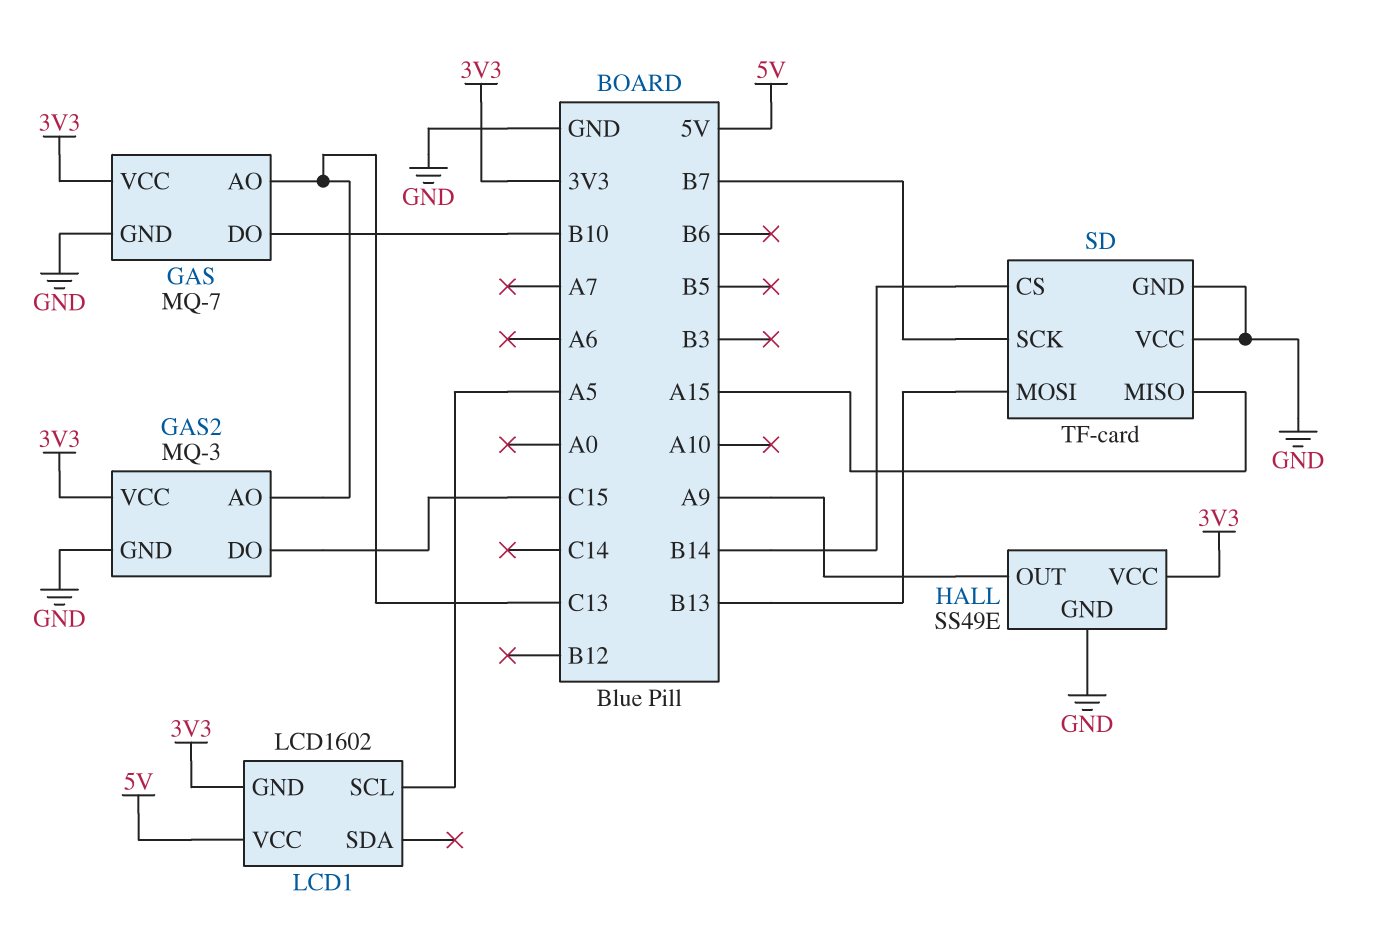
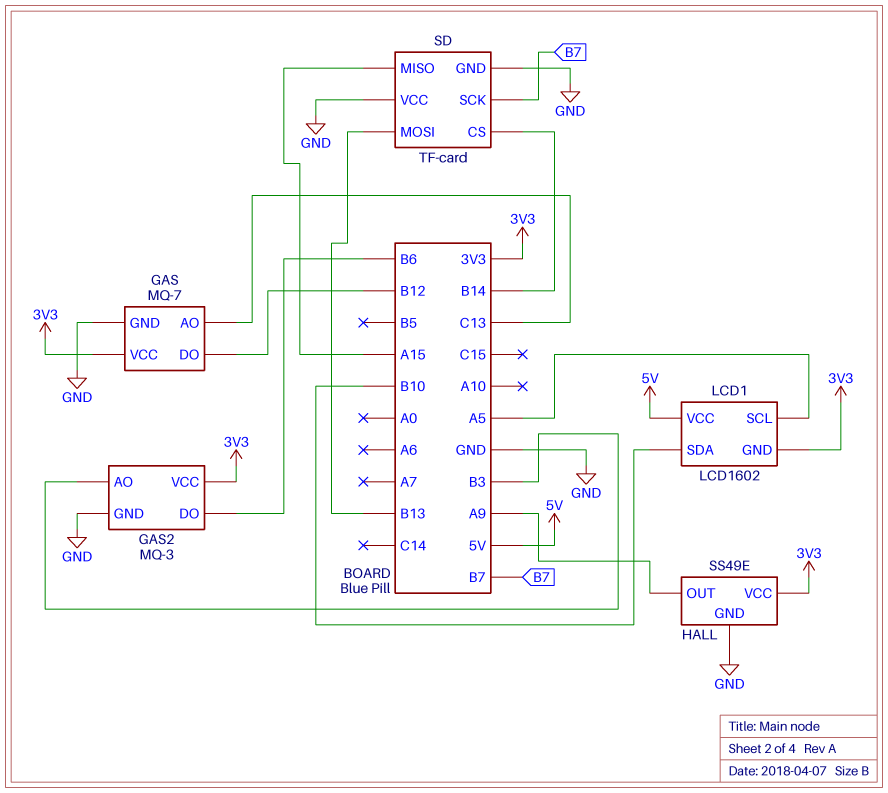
GAS pin DO: B10 -> B12
GAS2 pin AO: C13 -> B3
GAS2 pin DO: C15 -> B6
LCD1 pin SDA: none -> B10

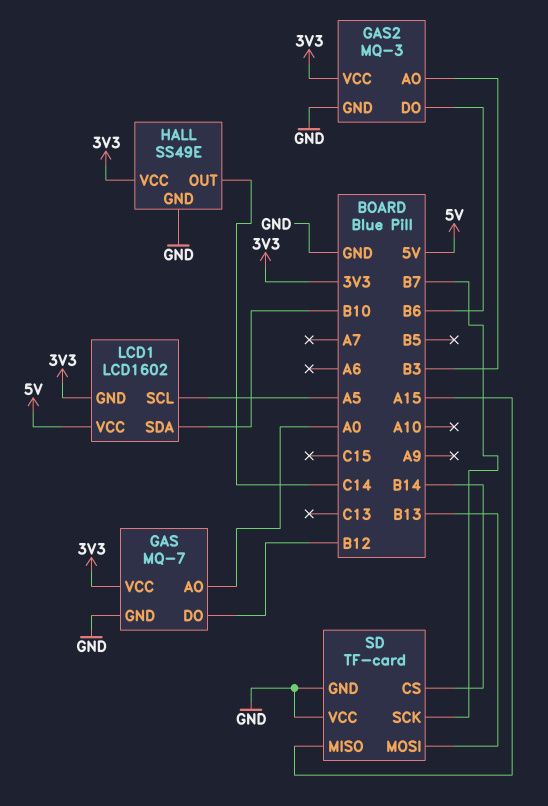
GAS pin AO: C13 -> A0
HALL pin OUT: A9 -> C14

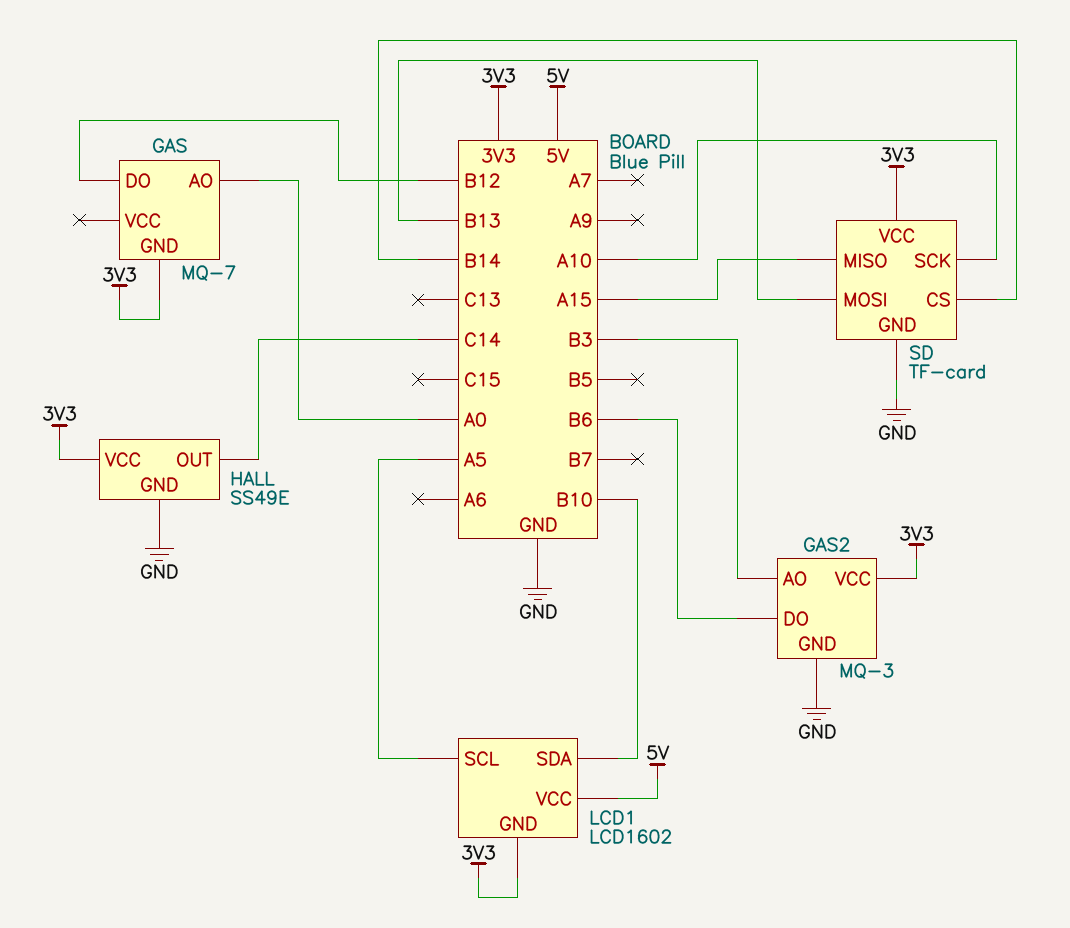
GAS pin GND: GND -> 3V3
GAS pin VCC: 3V3 -> none
SD pin SCK: B7 -> A10
SD pin VCC: GND -> 3V3

